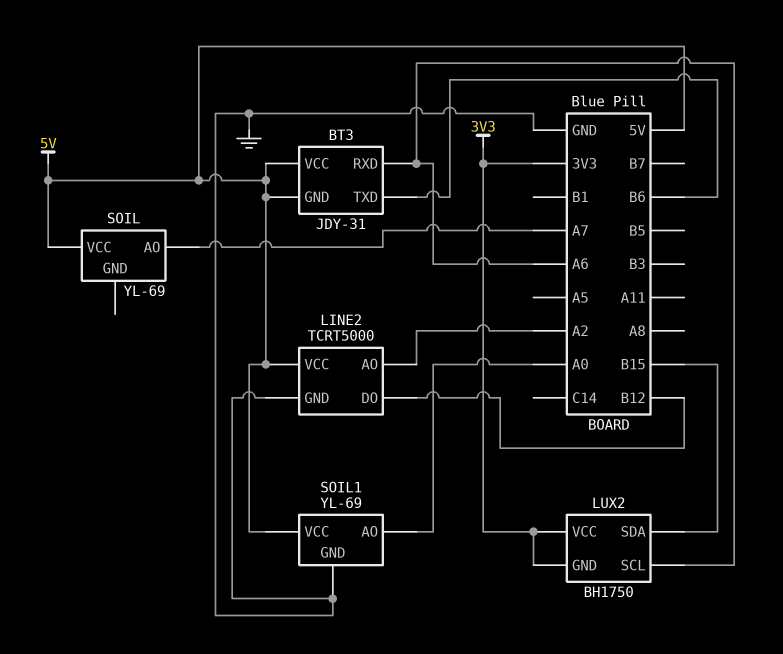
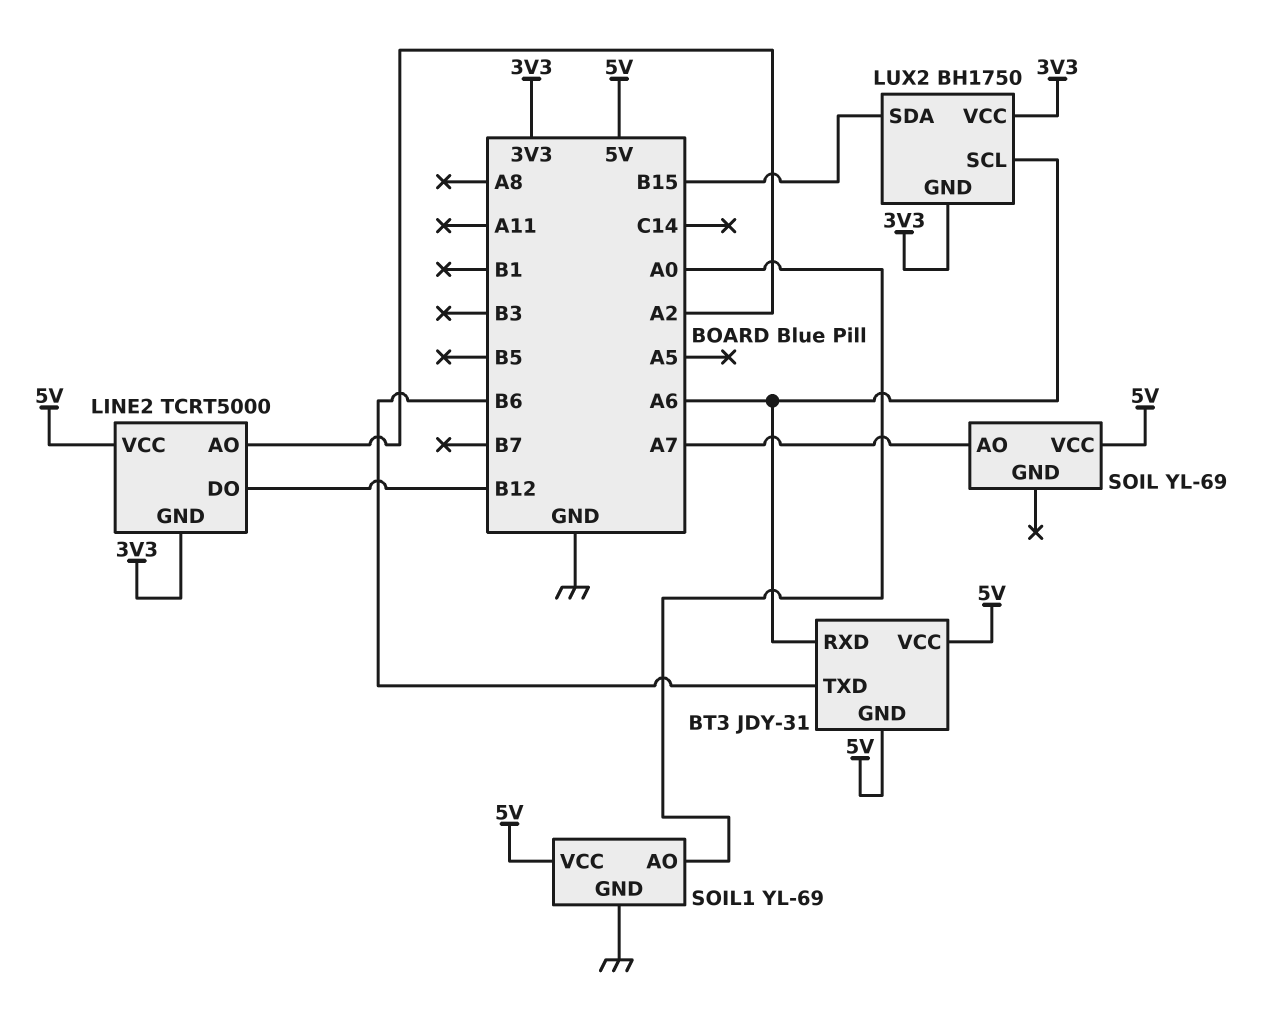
LINE2 pin GND: GND -> 3V3

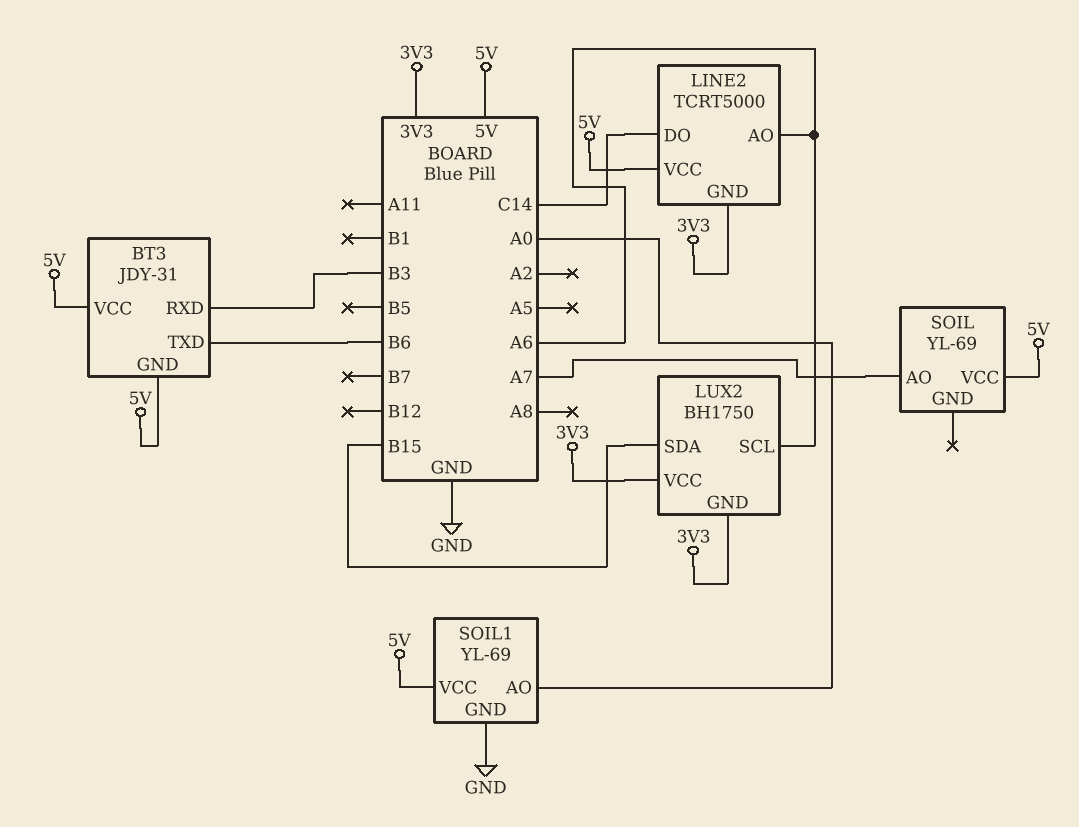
BT3 pin RXD: A6 -> B3
LINE2 pin AO: A2 -> A6
LINE2 pin DO: B12 -> C14

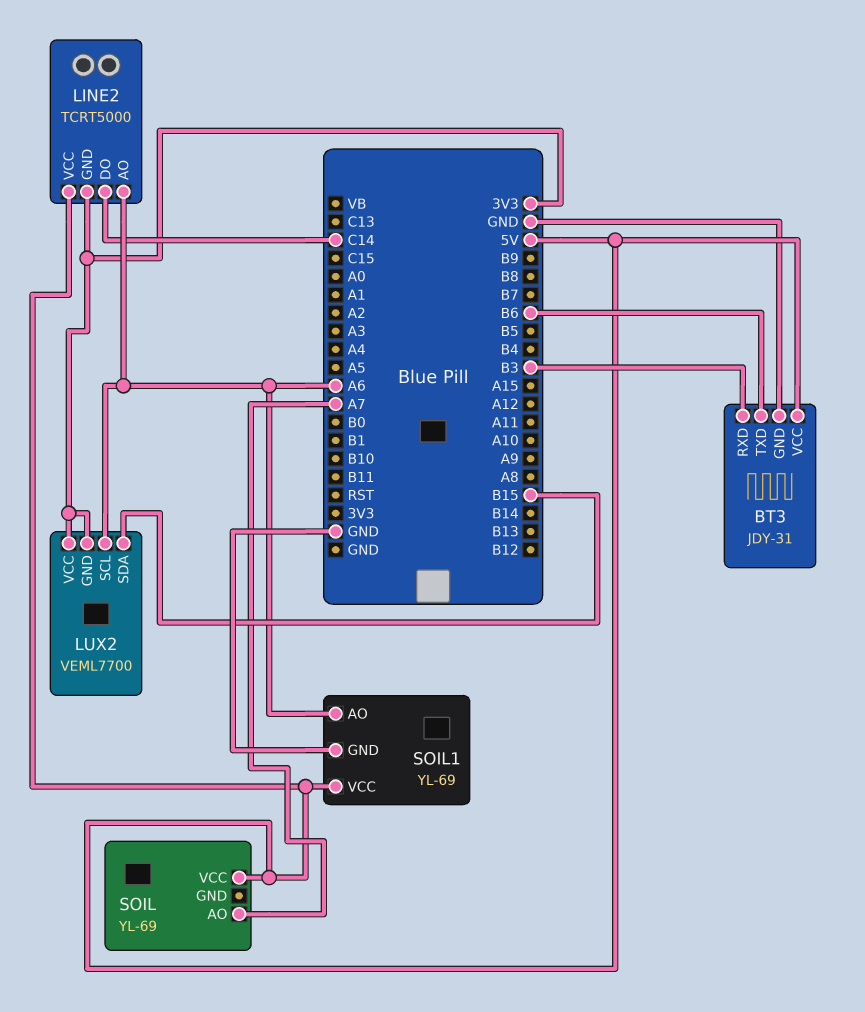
BT3 pin GND: 5V -> GND
LUX2: BH1750 -> VEML7700
SOIL1 pin AO: A0 -> A6

